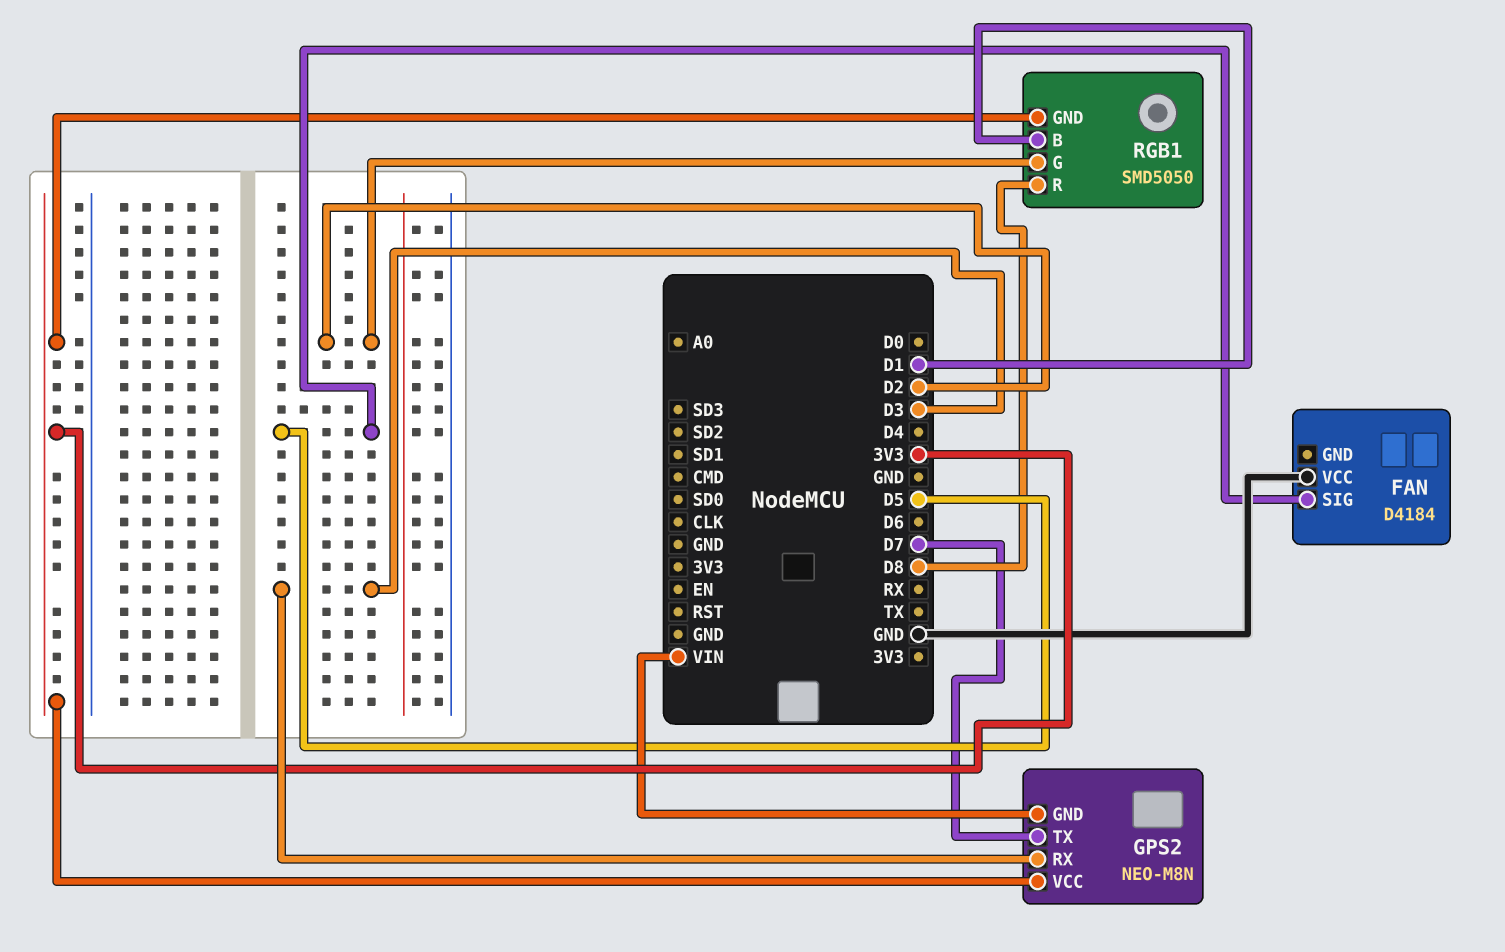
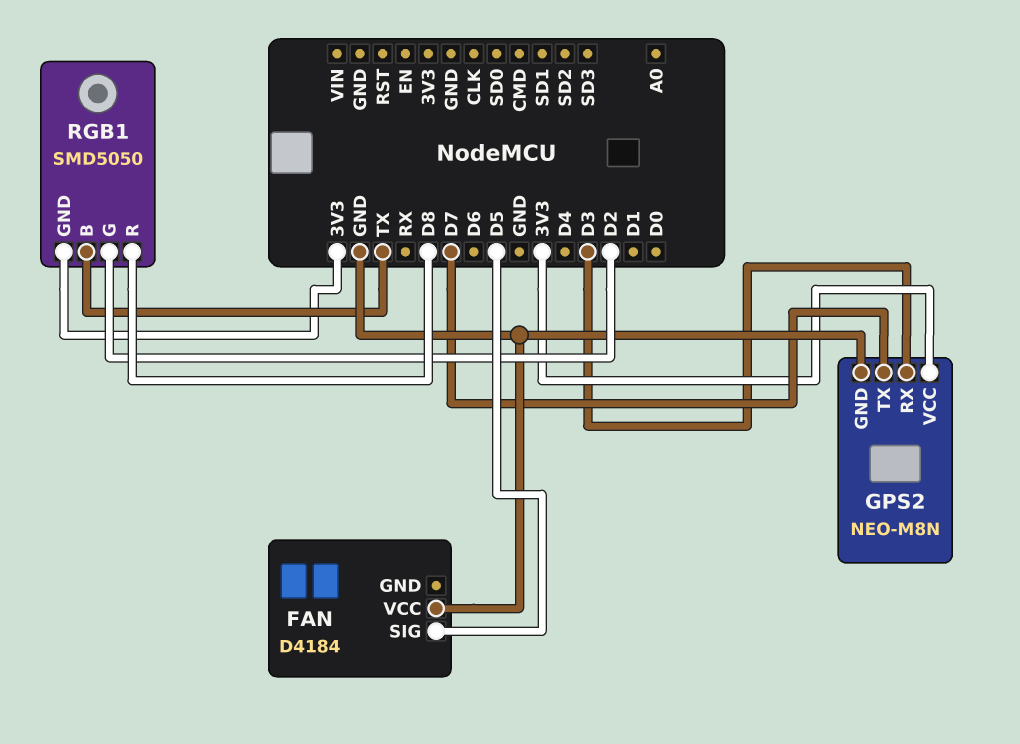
GPS2 pin GND: VIN -> GND
RGB1 pin B: D1 -> TX

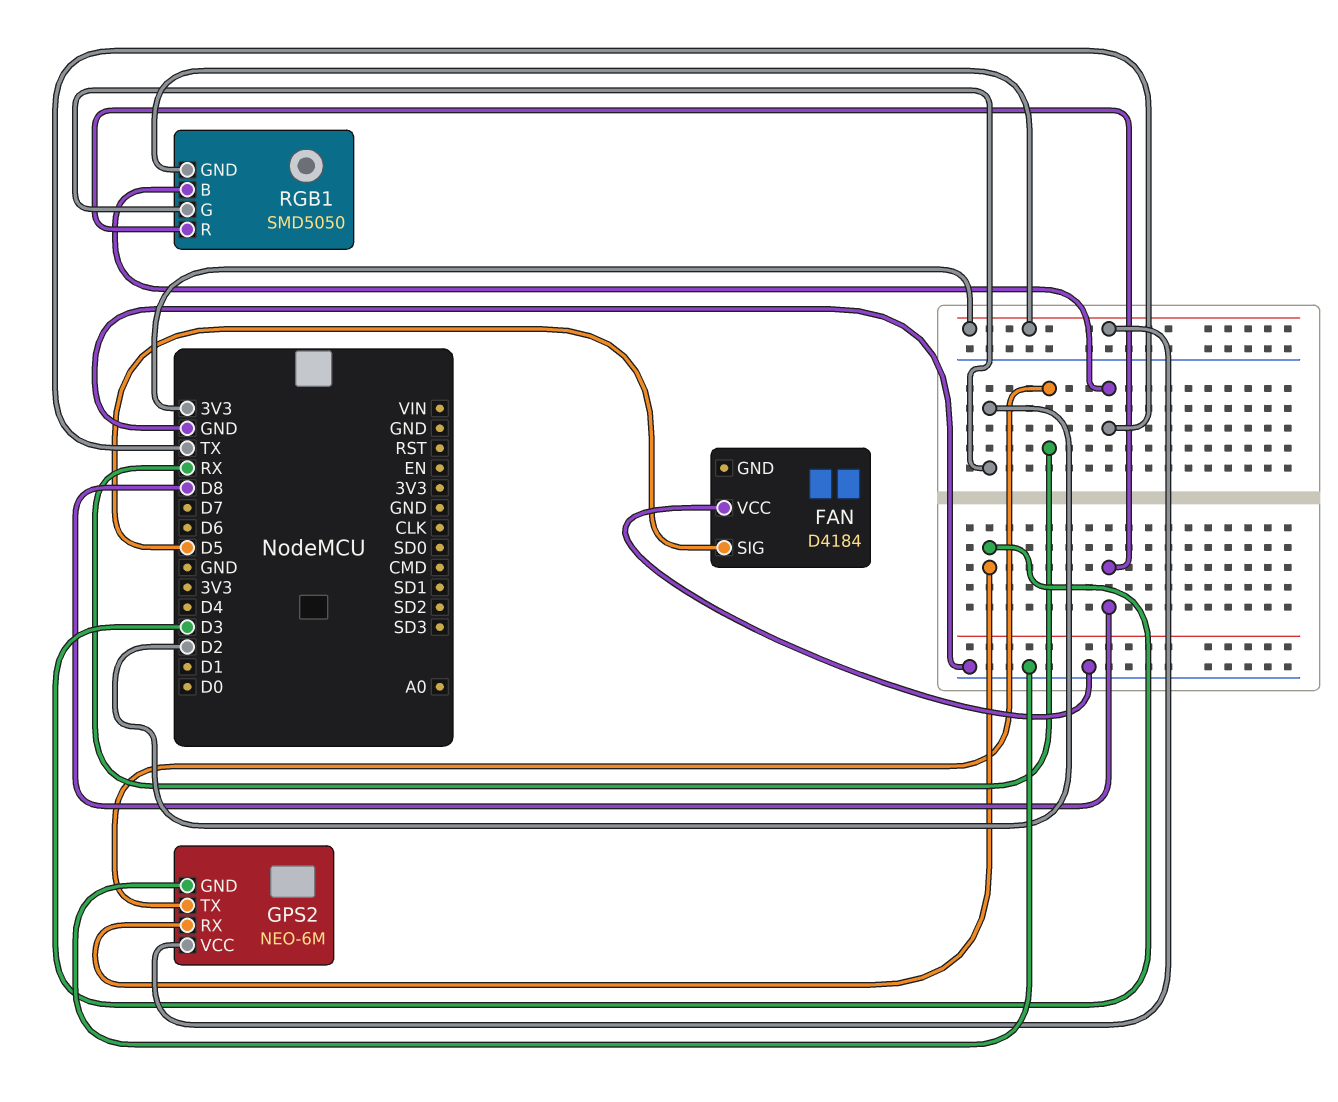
GPS2: NEO-M8N -> NEO-6M
GPS2 pin TX: D7 -> RX

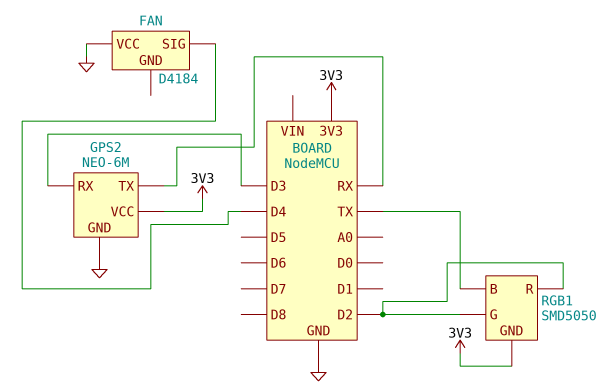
FAN pin SIG: D5 -> D4
RGB1 pin R: D8 -> D2

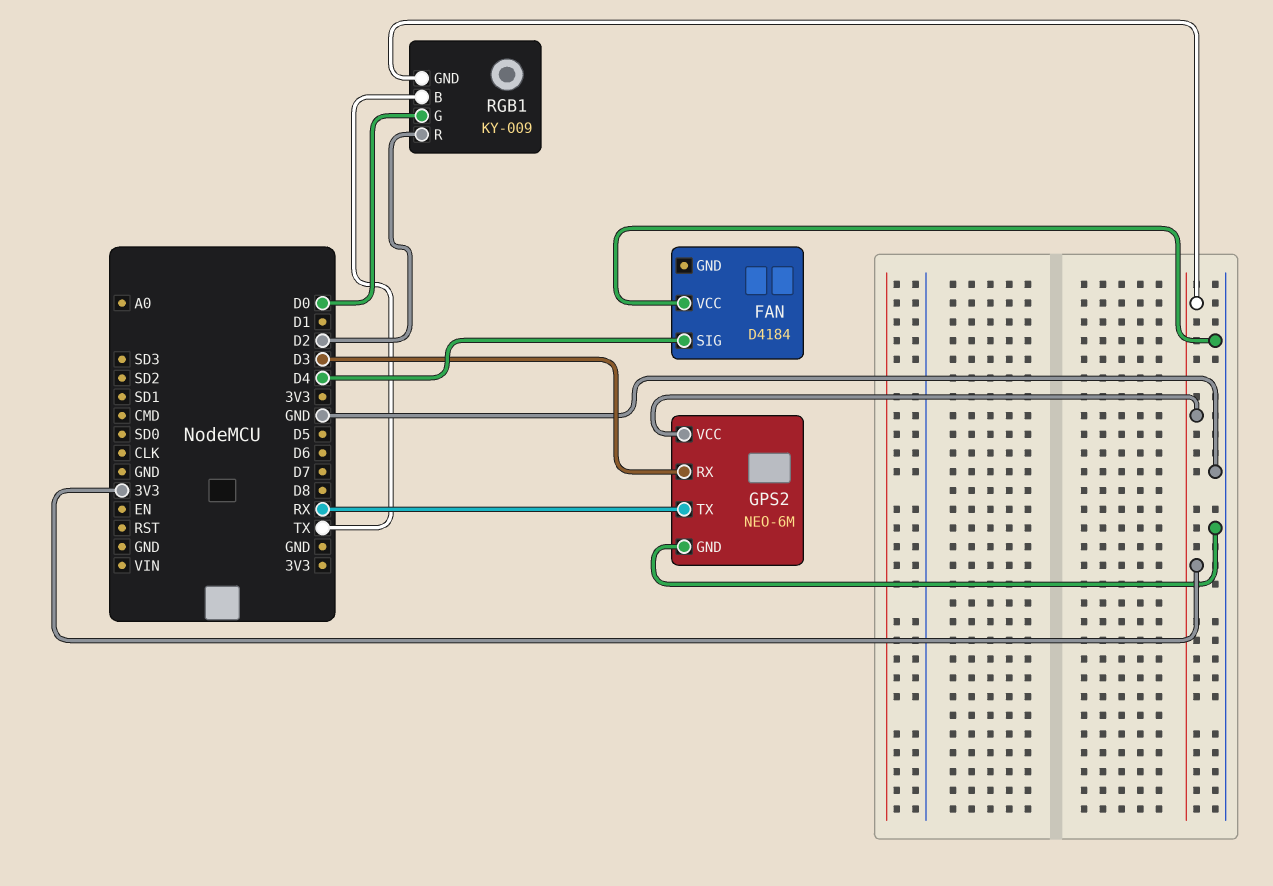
RGB1: SMD5050 -> KY-009
RGB1 pin G: D2 -> D0

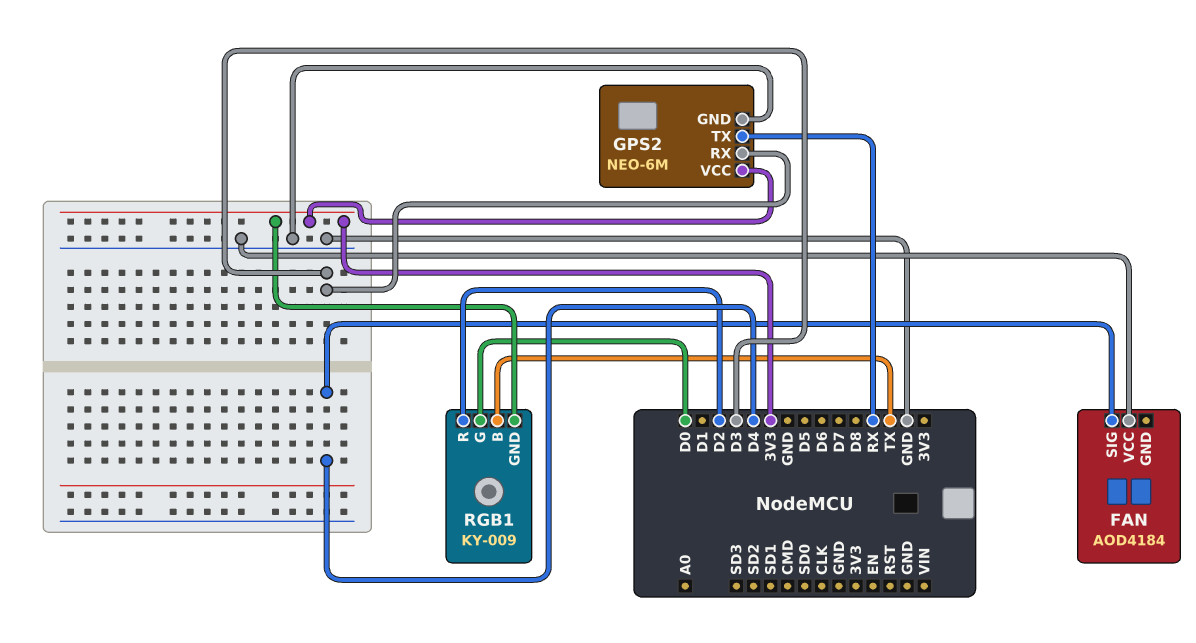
FAN: D4184 -> AOD4184

